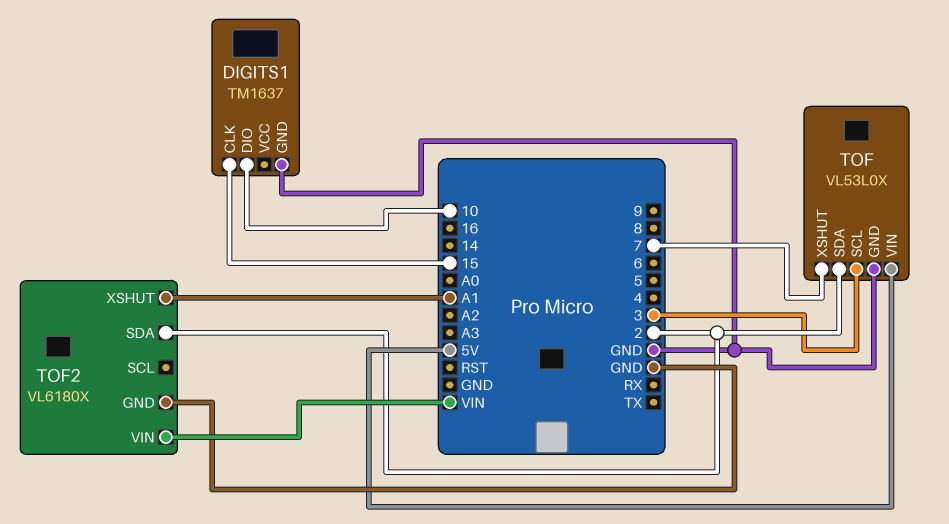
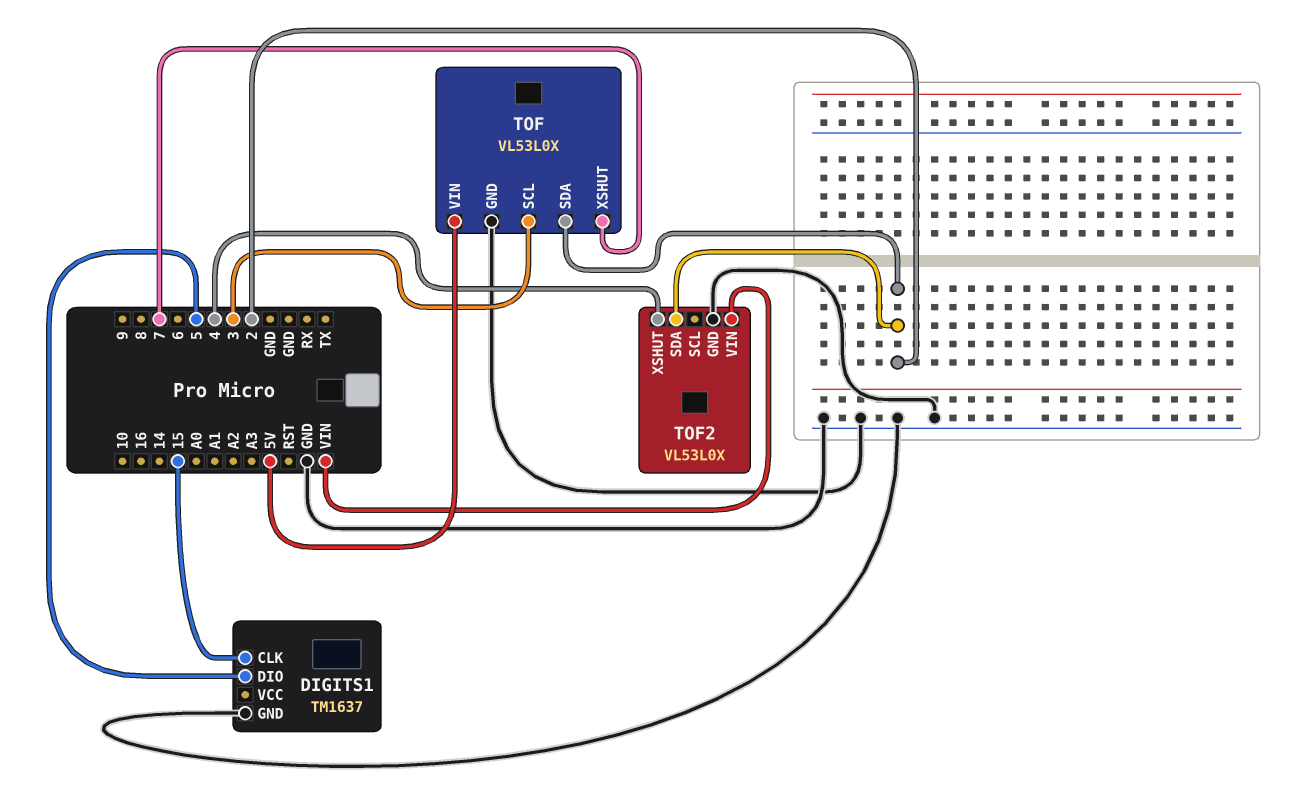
DIGITS1 pin DIO: 10 -> 5
TOF2: VL6180X -> VL53L0X
TOF2 pin XSHUT: A1 -> 4

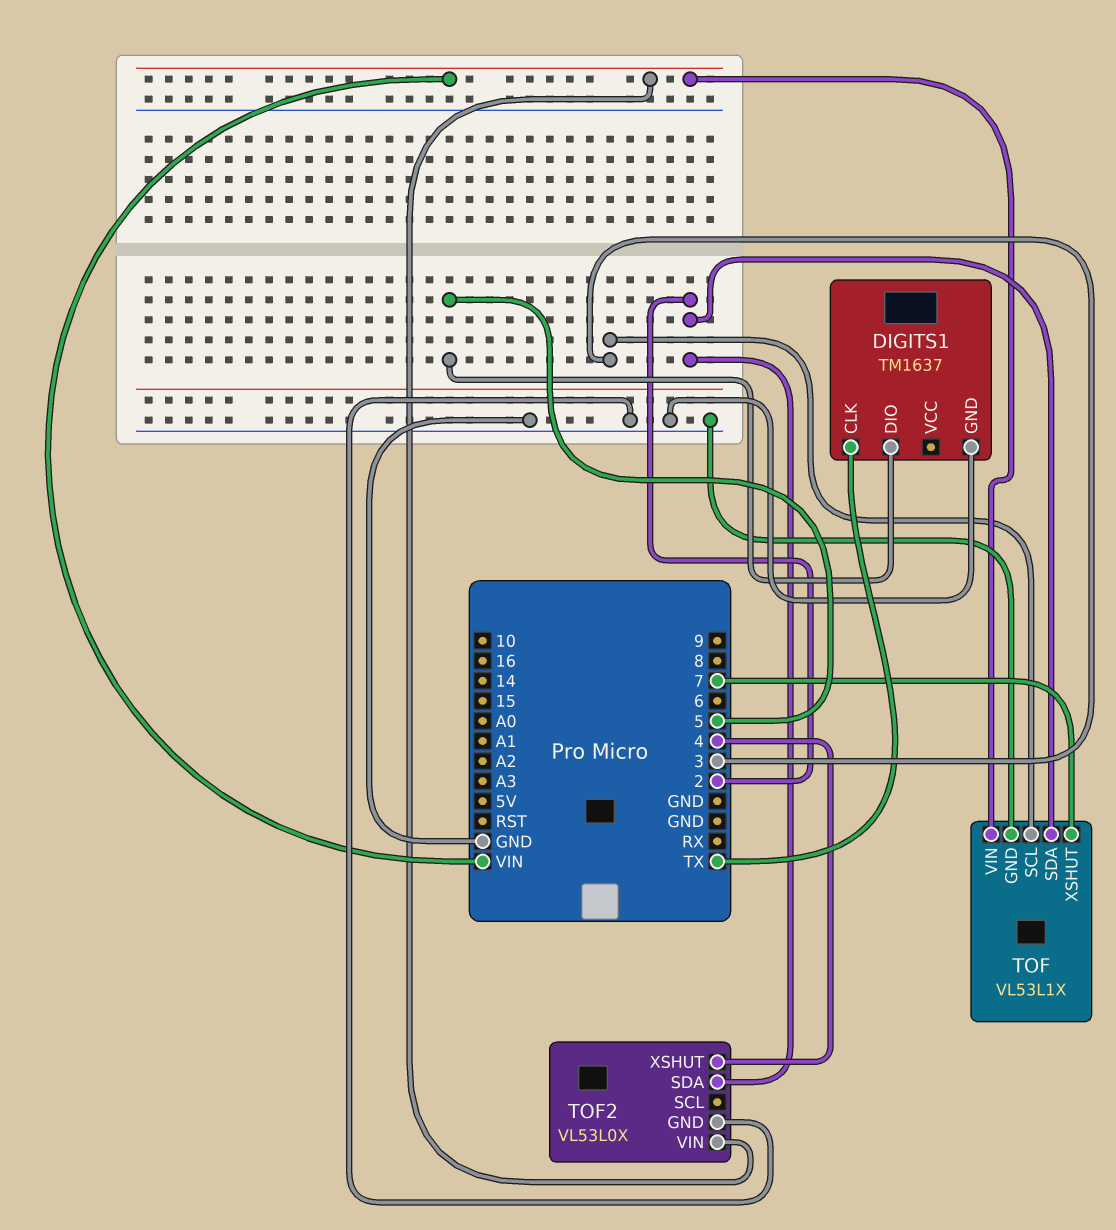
DIGITS1 pin CLK: 15 -> TX
TOF: VL53L0X -> VL53L1X
TOF pin VIN: 5V -> VIN

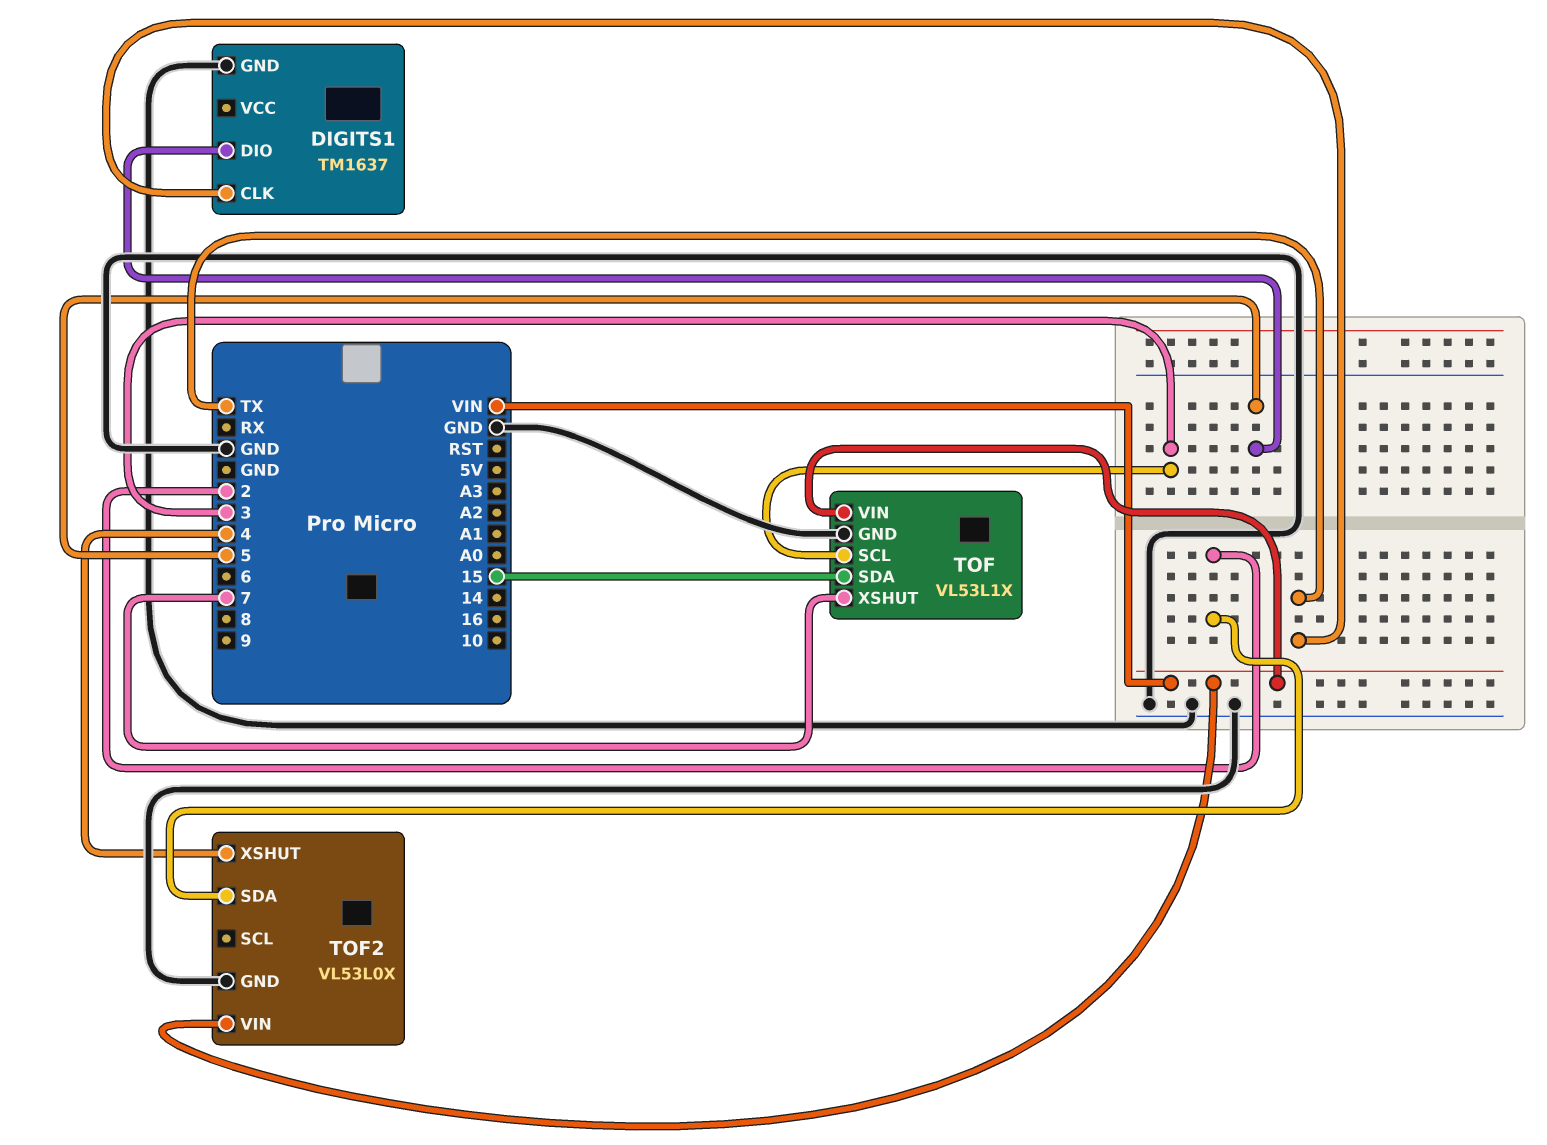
TOF pin SDA: 2 -> 15

